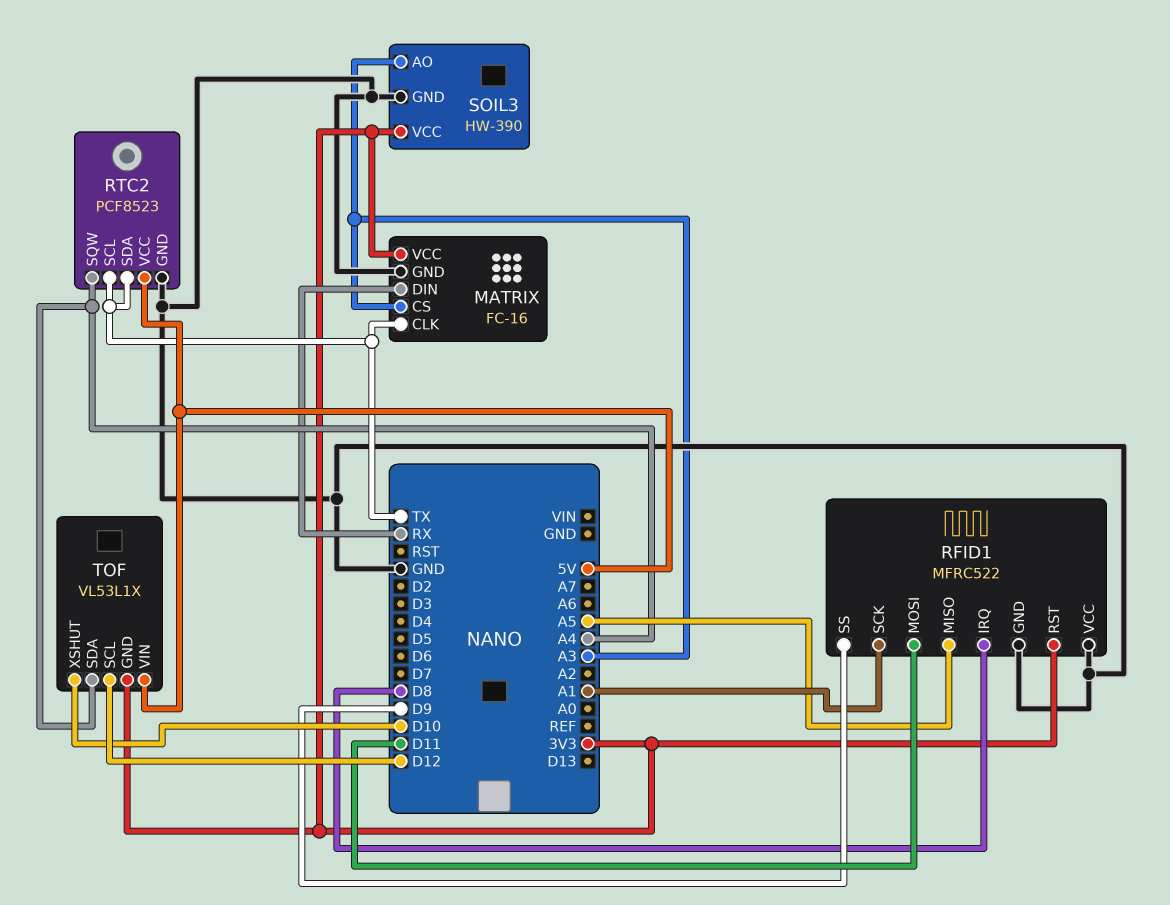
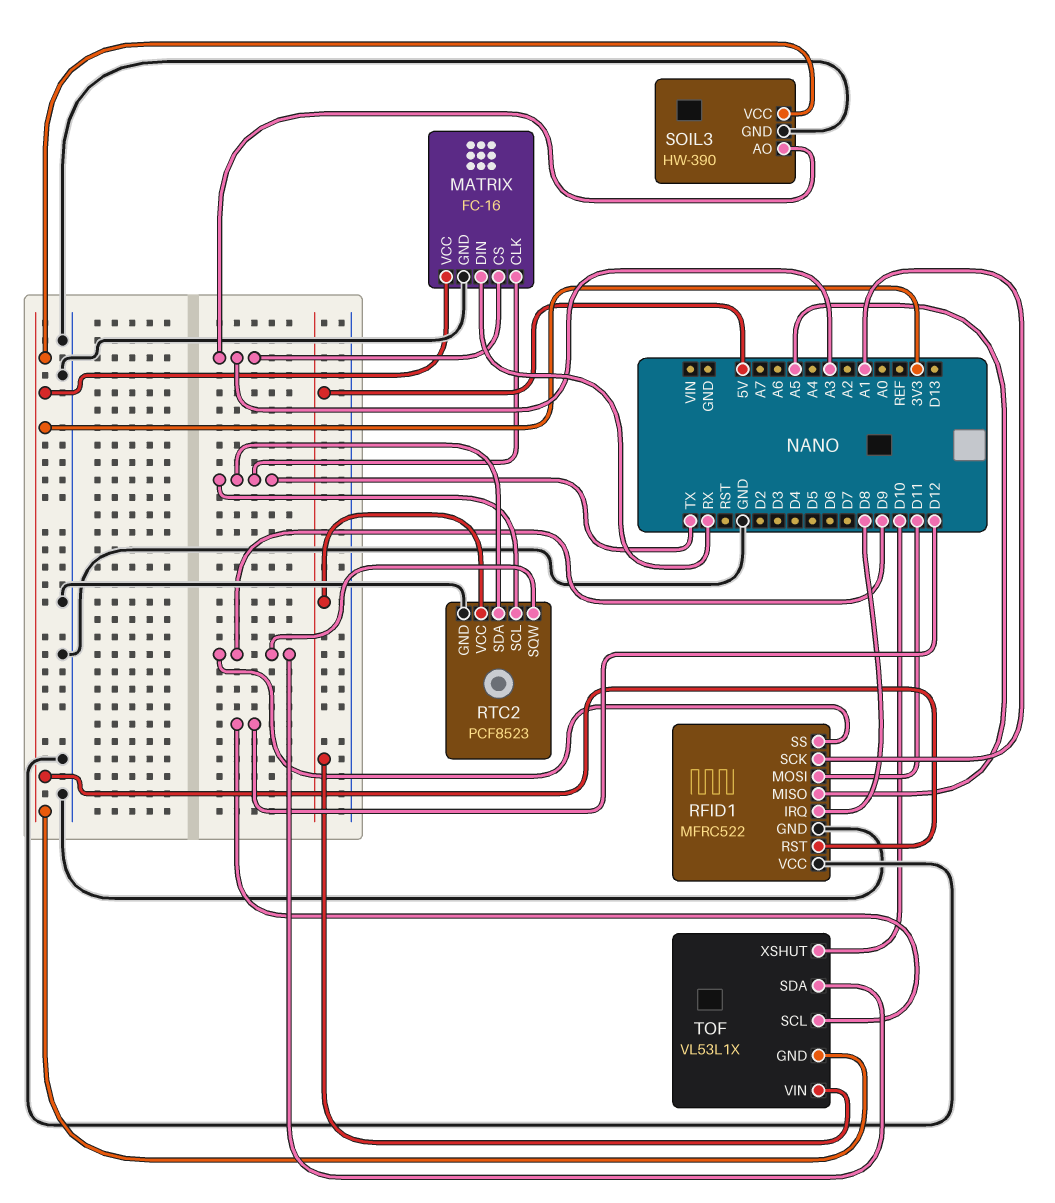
RTC2 pin SQW: A4 -> D9
TOF pin SDA: A4 -> D9

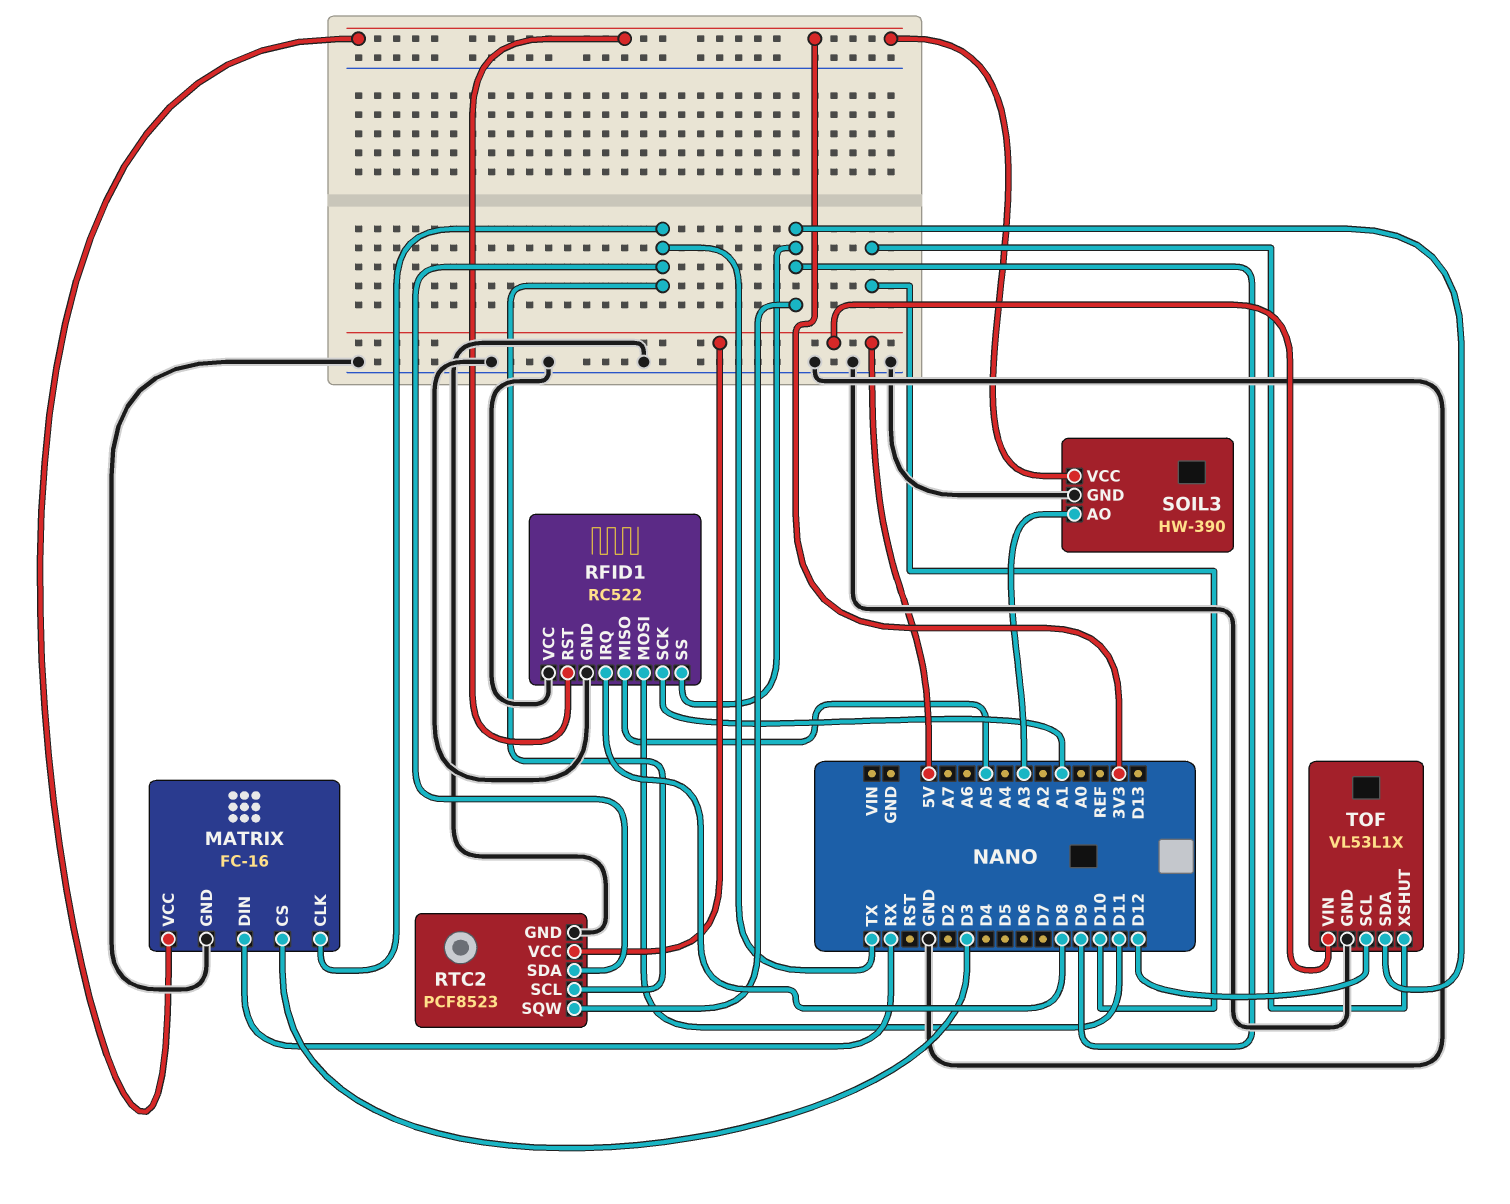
MATRIX pin CS: A3 -> D3
RFID1: MFRC522 -> RC522
TOF pin GND: 3V3 -> GND

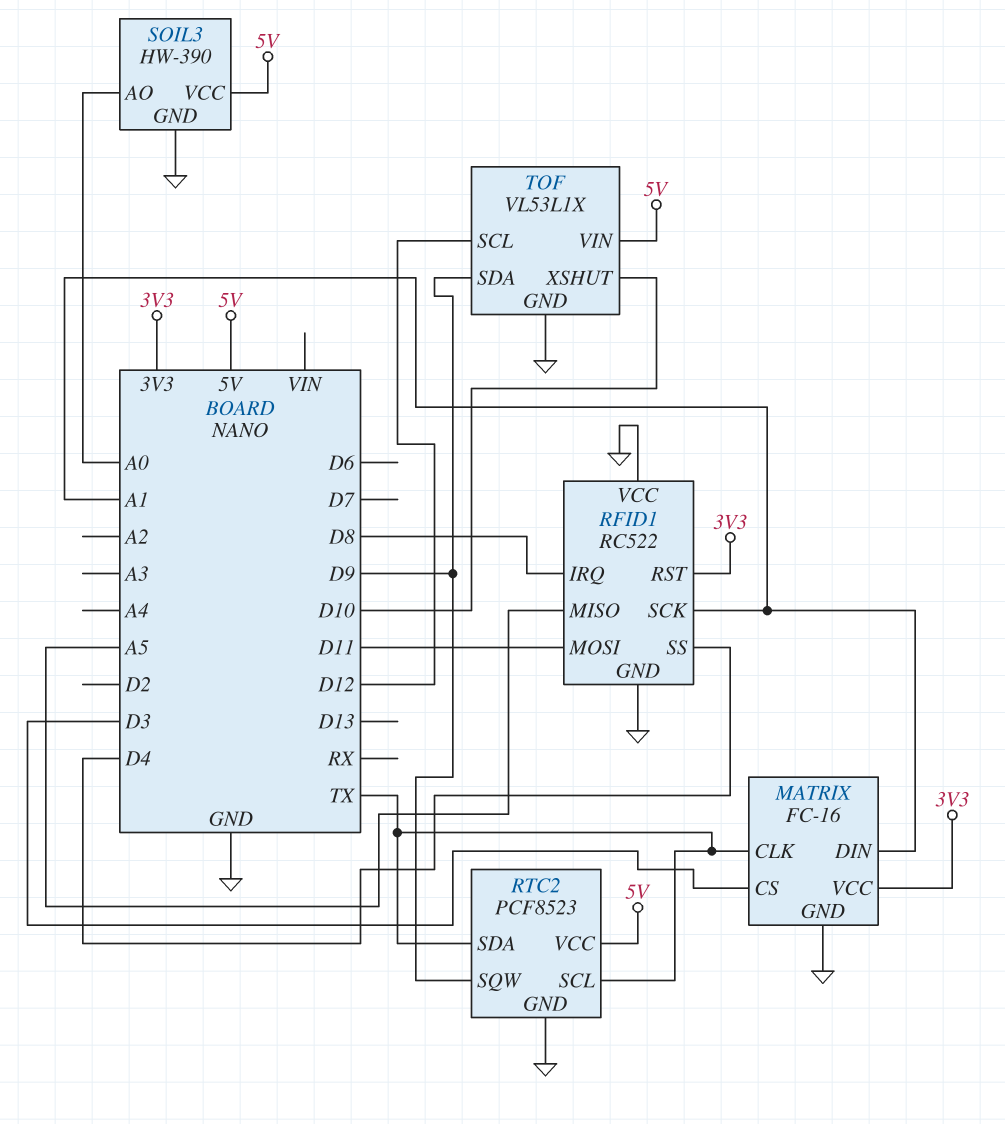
MATRIX pin DIN: RX -> A1
RFID1 pin SS: D9 -> D4
SOIL3 pin AO: A3 -> A0
SOIL3 pin VCC: 3V3 -> 5V

